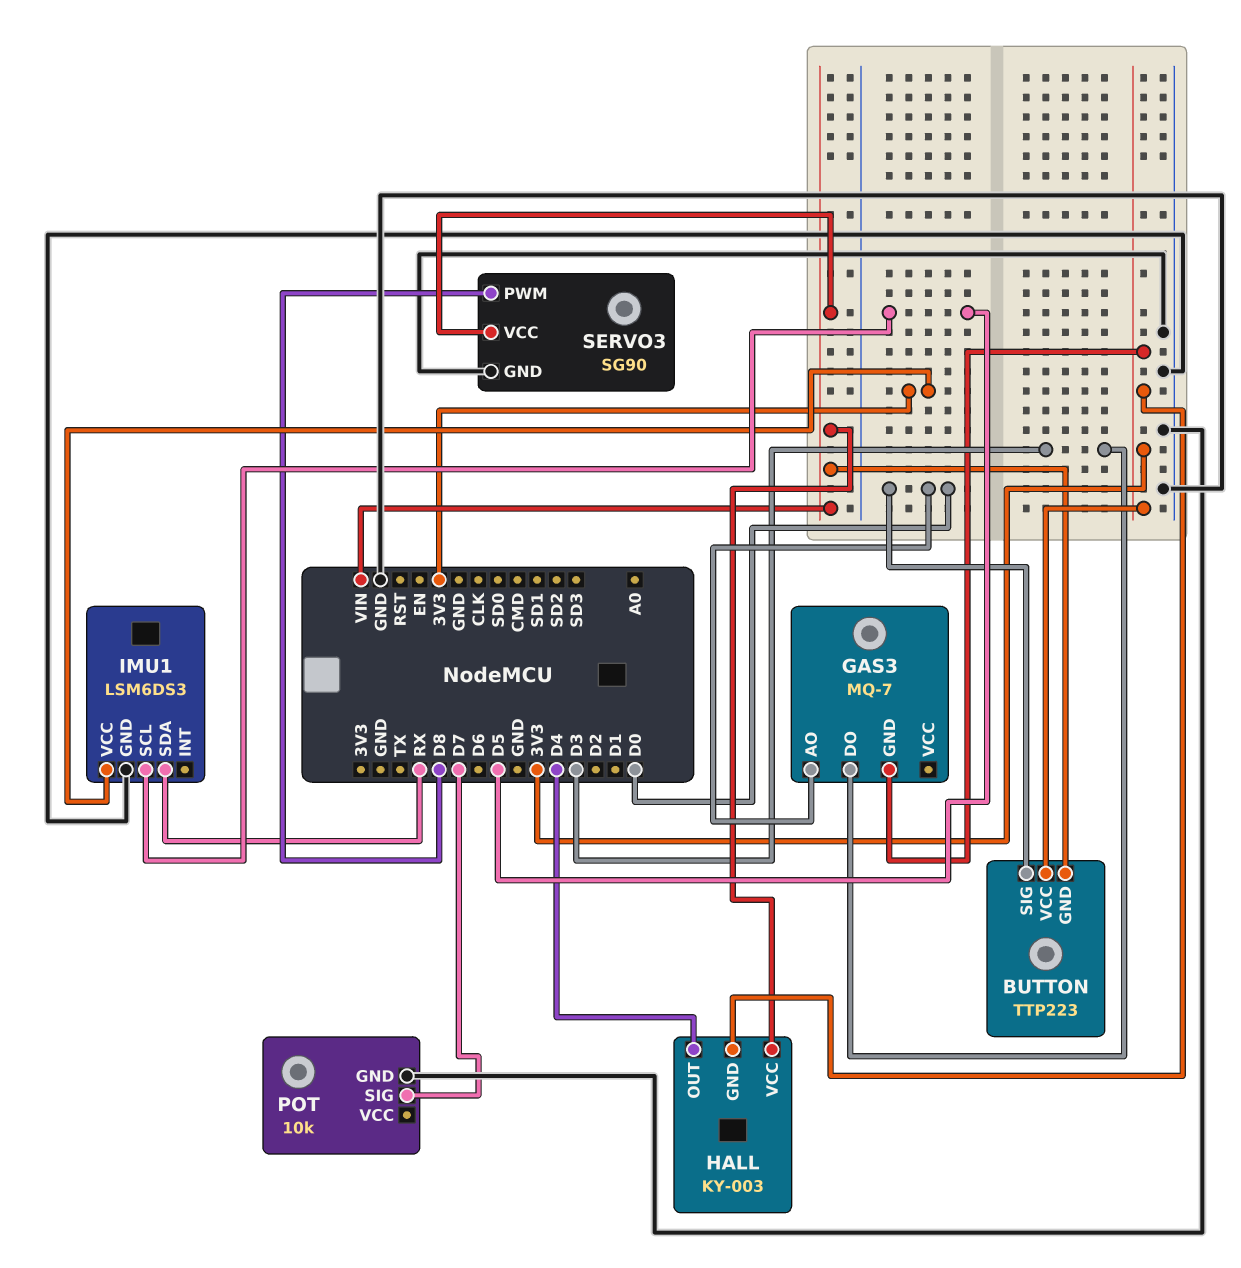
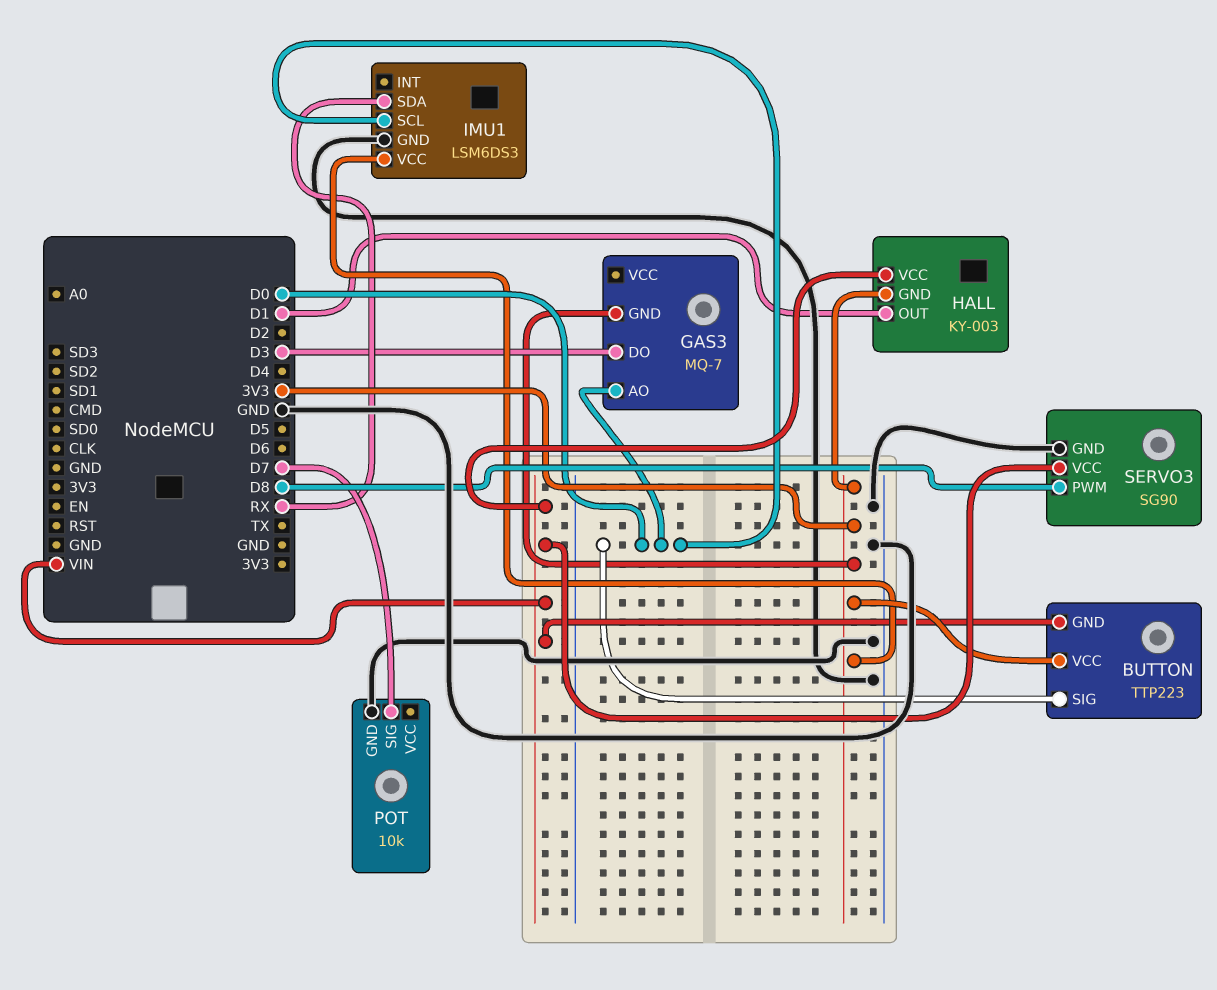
HALL pin OUT: D4 -> D1
IMU1 pin SCL: D5 -> D0

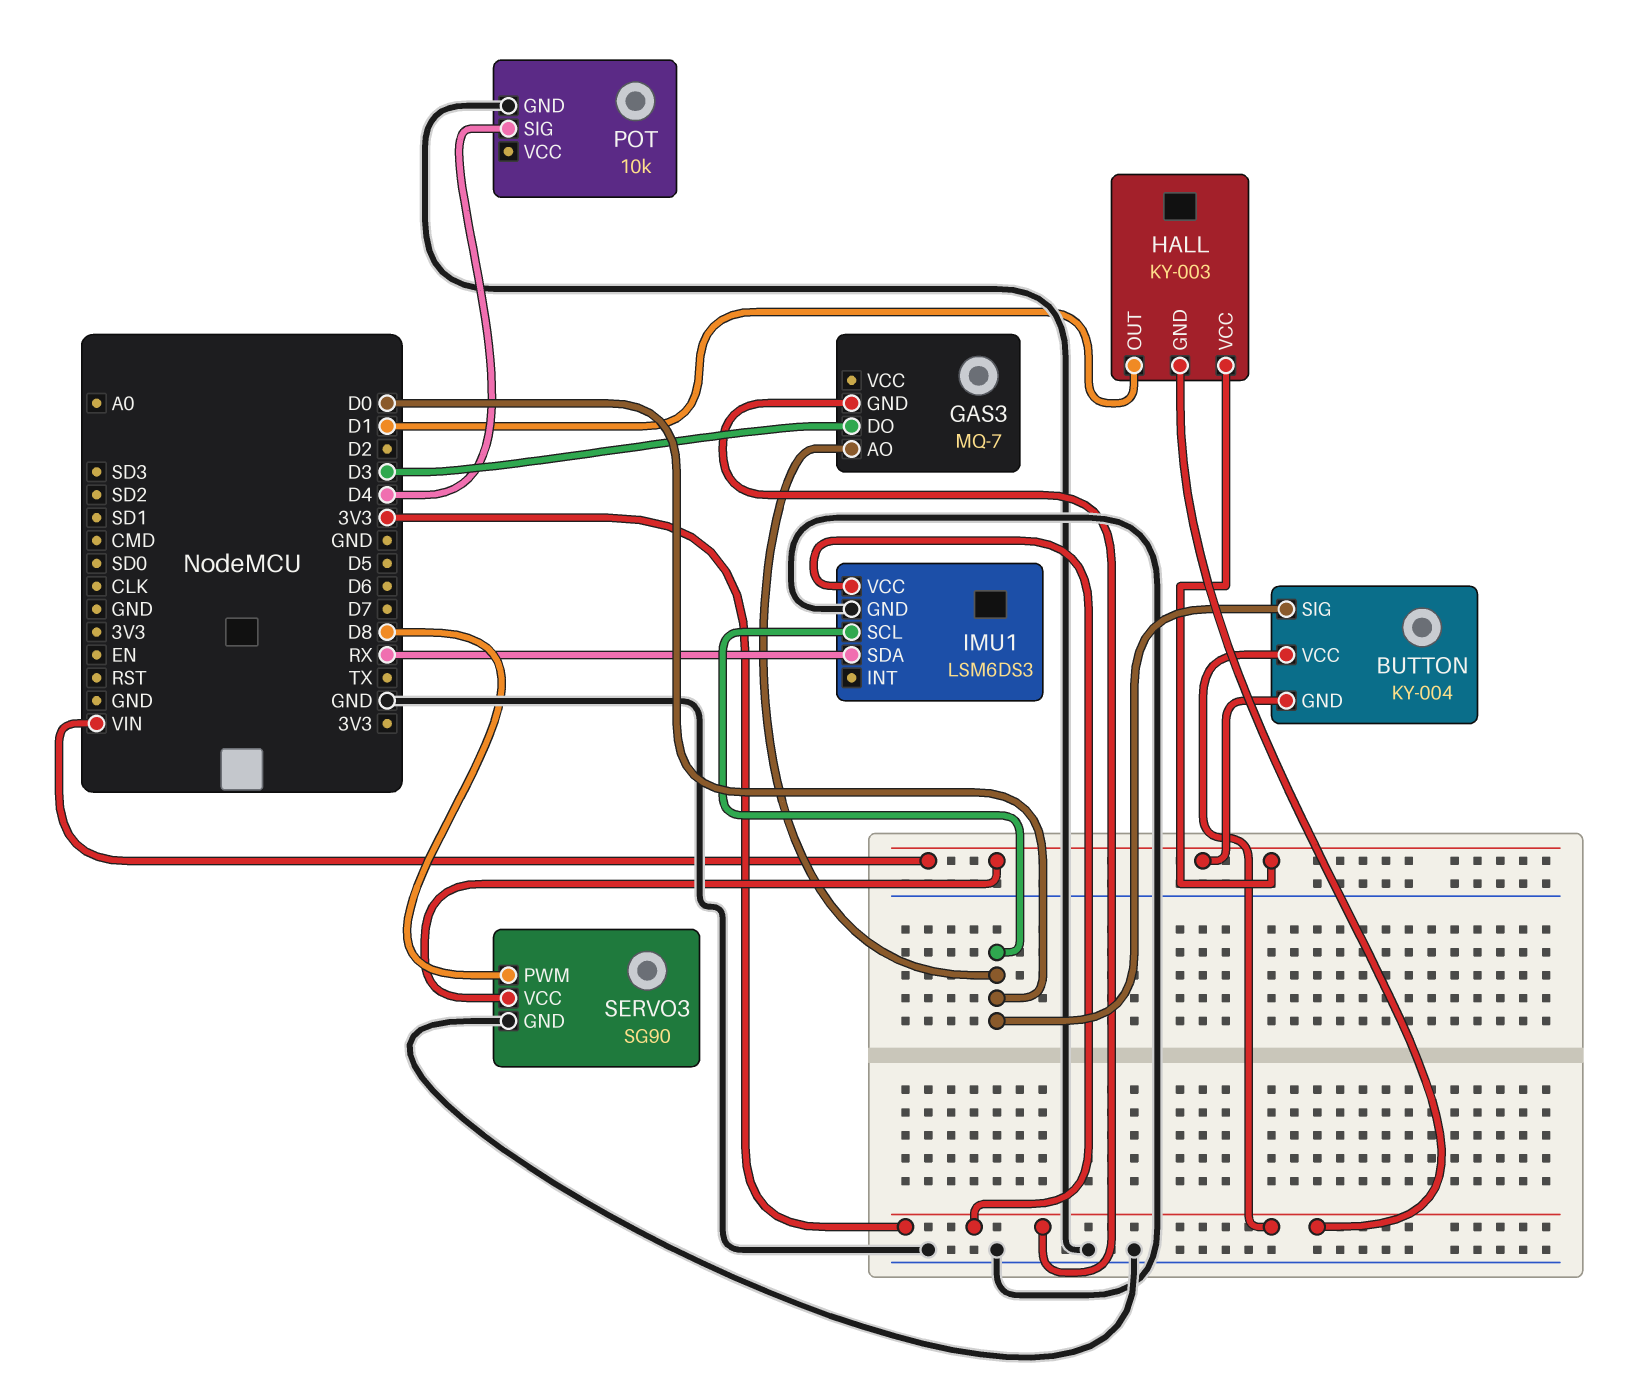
BUTTON: TTP223 -> KY-004
POT pin SIG: D7 -> D4

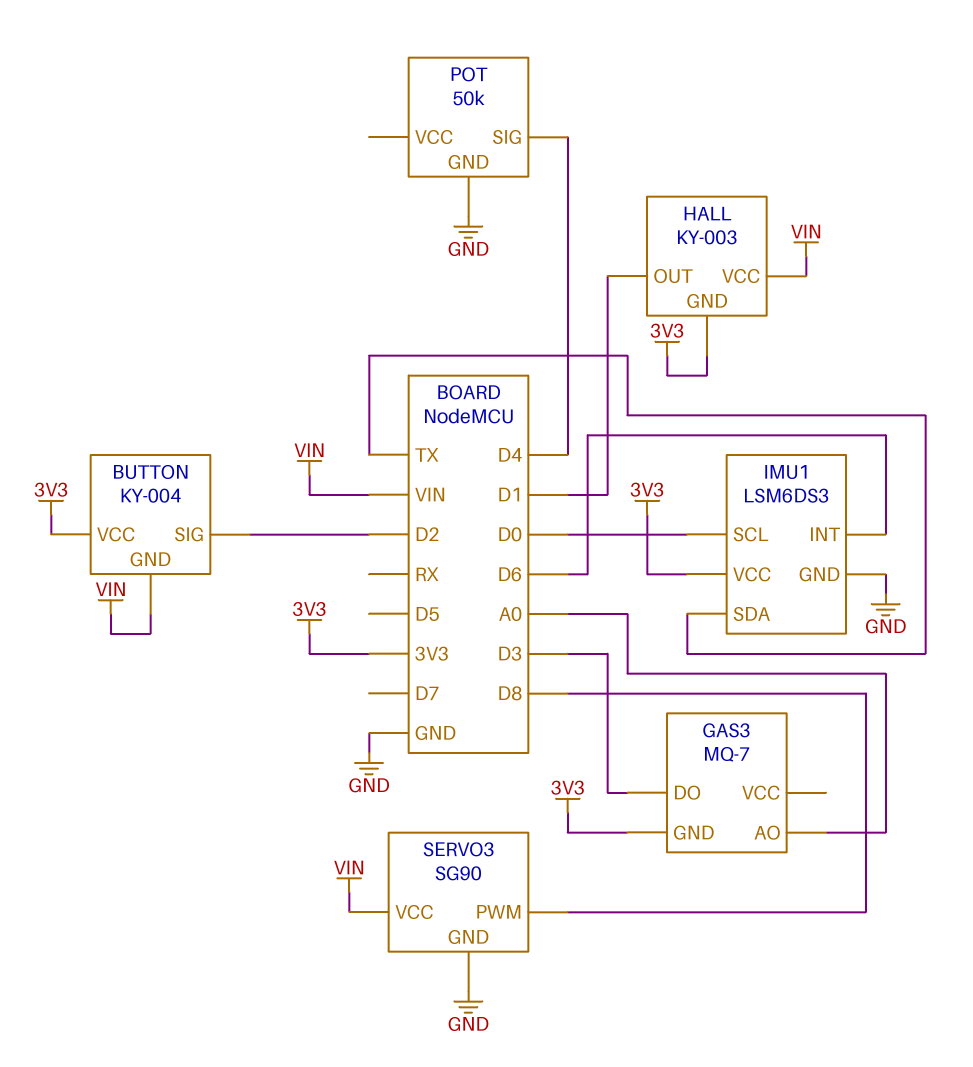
BUTTON pin SIG: D0 -> D2
GAS3 pin AO: D0 -> A0
IMU1 pin INT: none -> D6
IMU1 pin SDA: RX -> TX
POT: 10k -> 50k

